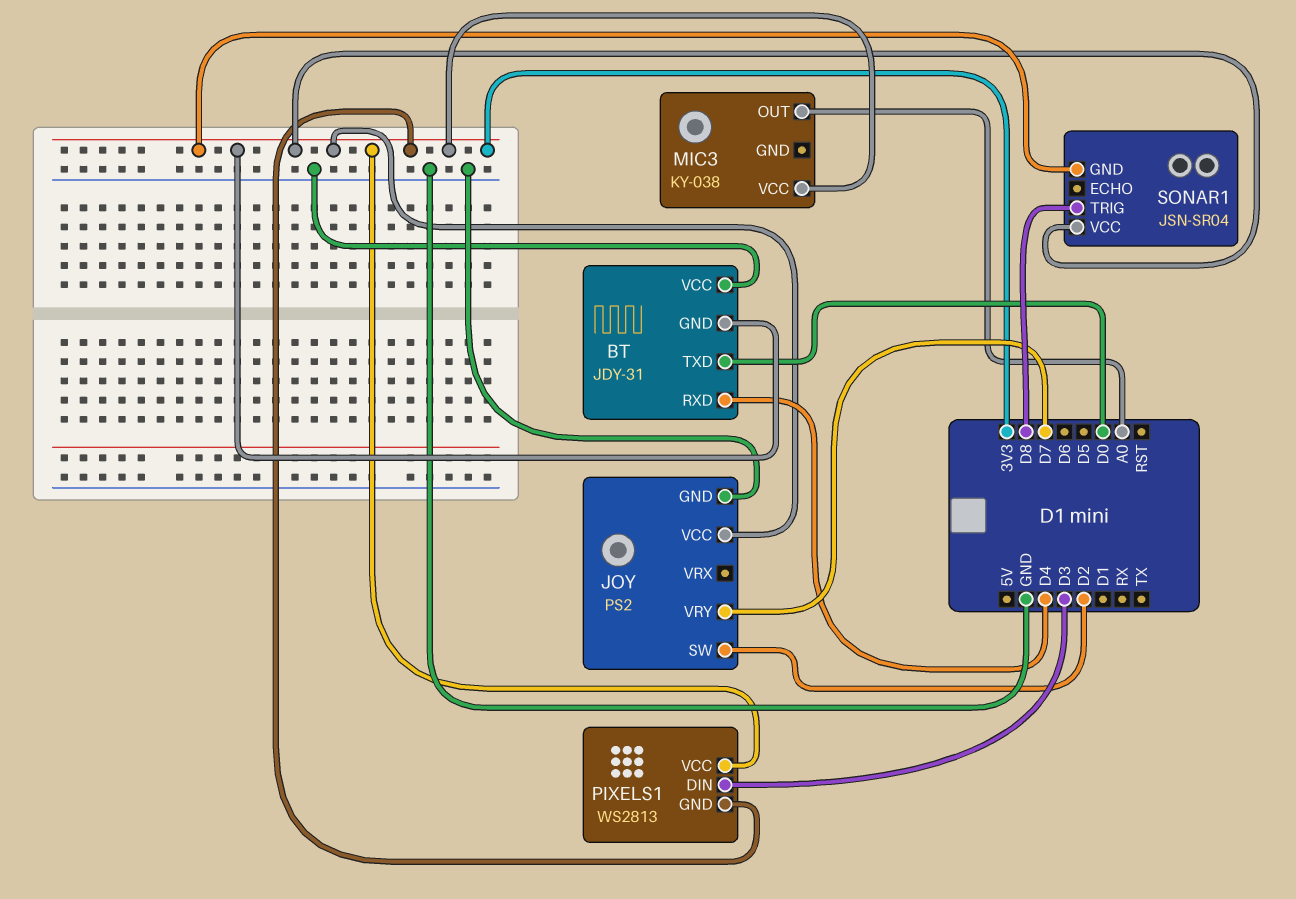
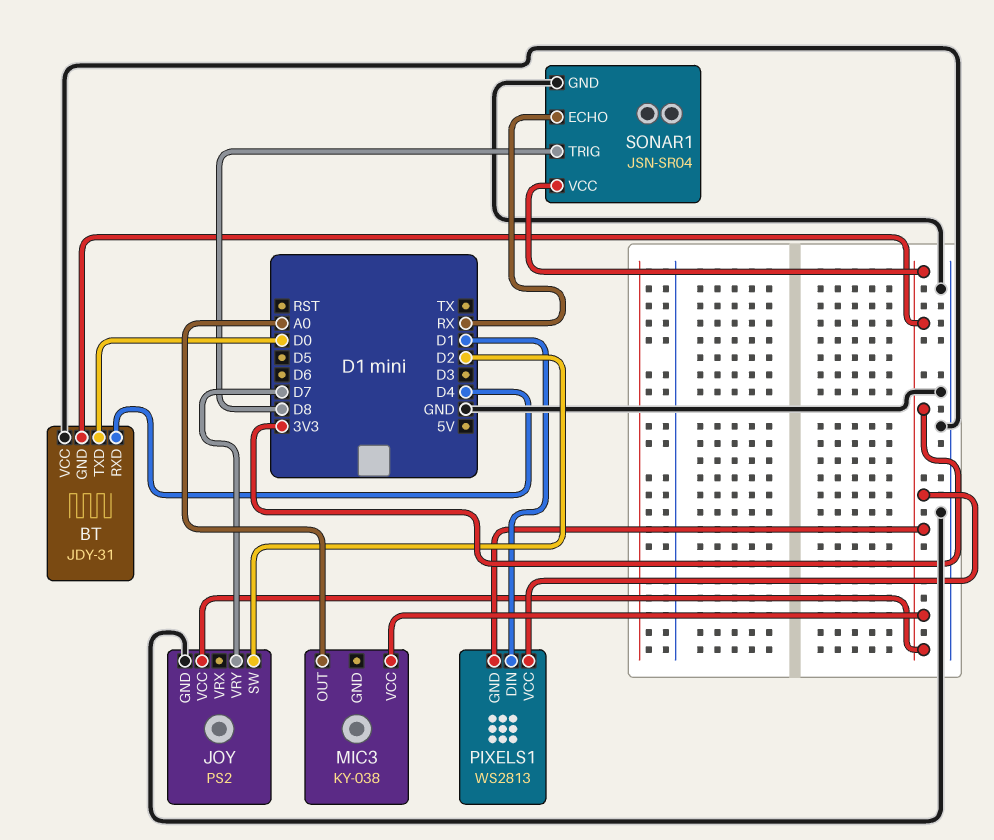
PIXELS1 pin DIN: D3 -> D1
SONAR1 pin ECHO: none -> RX
SONAR1 pin GND: 3V3 -> GND

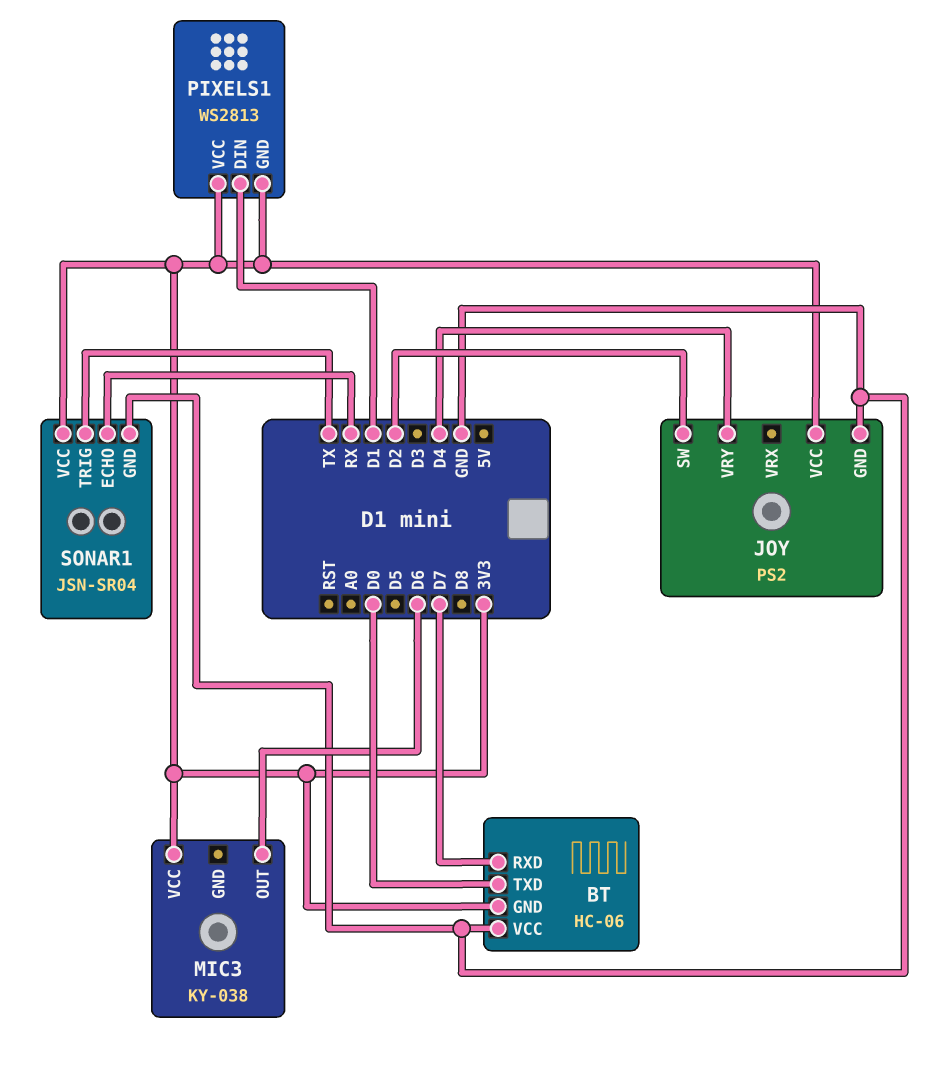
BT: JDY-31 -> HC-06
BT pin RXD: D4 -> D7
JOY pin VRY: D7 -> D4
MIC3 pin OUT: A0 -> D6
SONAR1 pin TRIG: D8 -> TX

